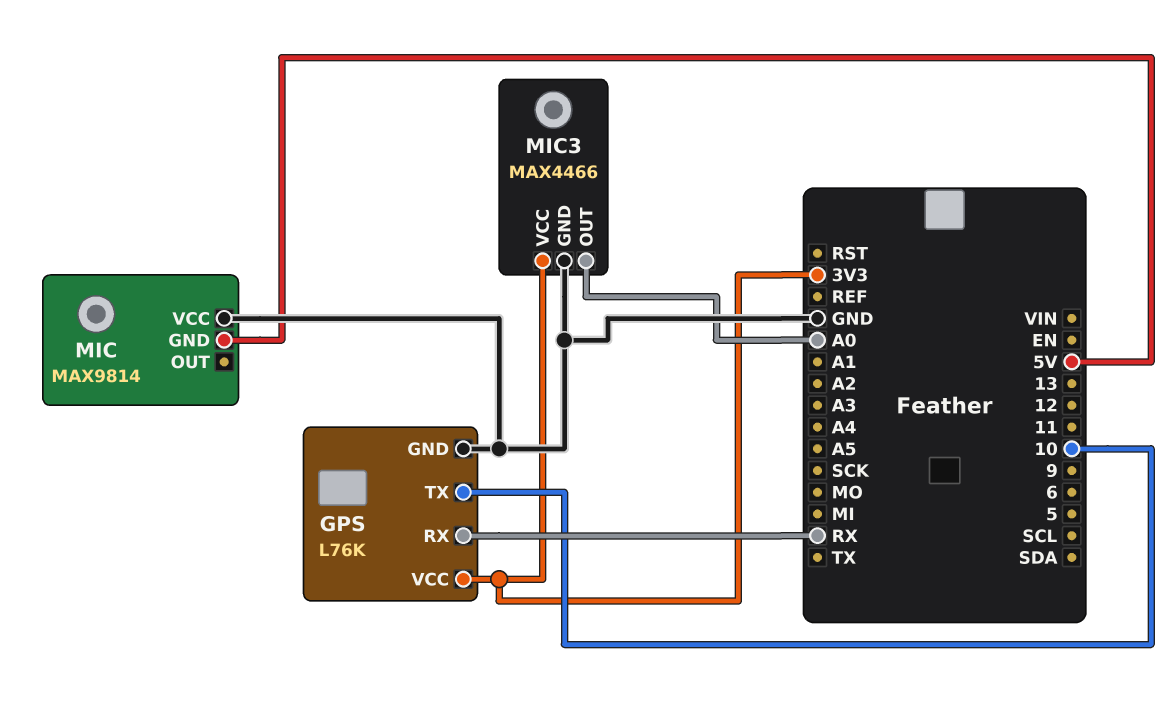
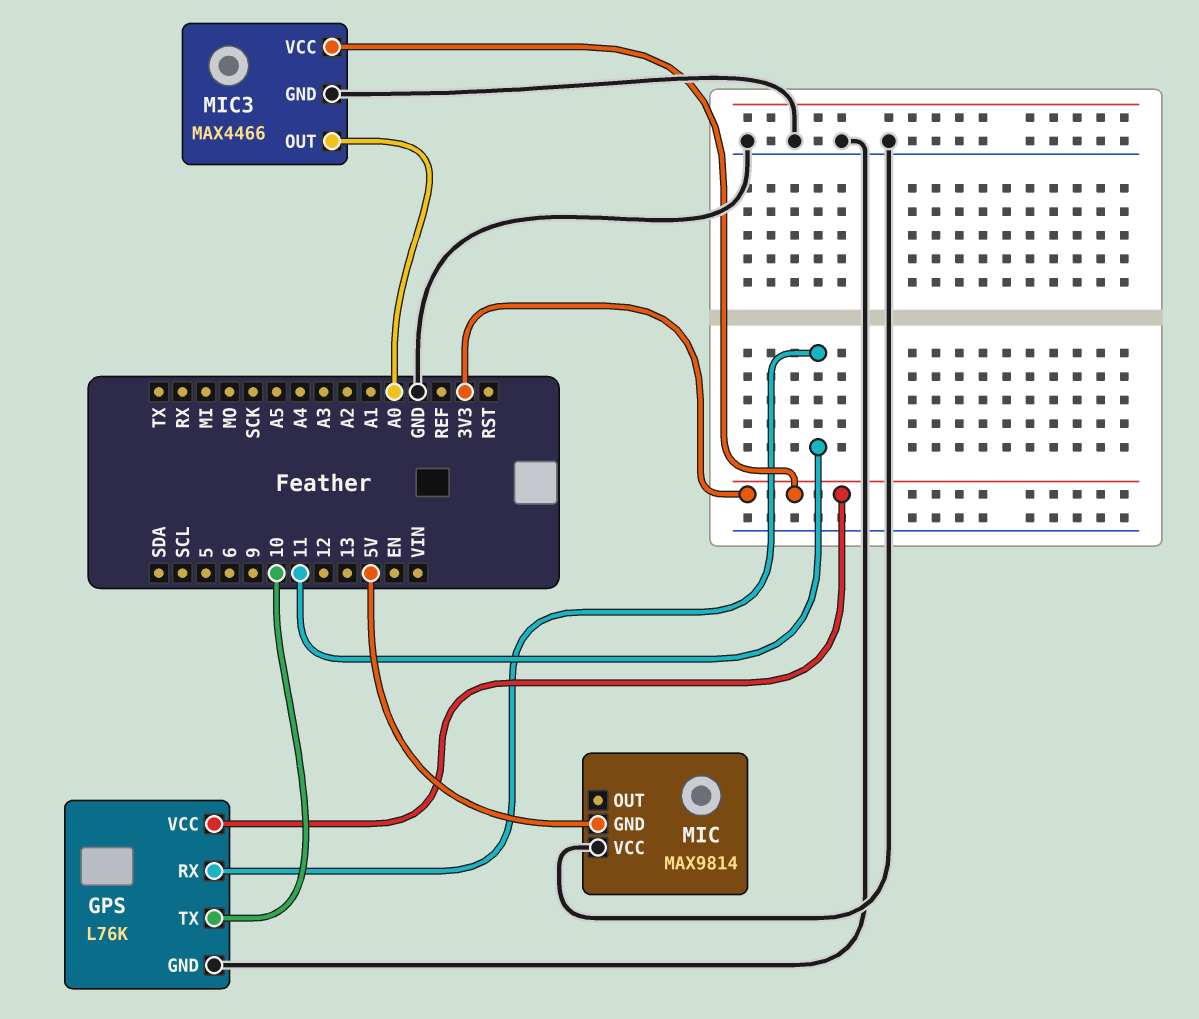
GPS pin RX: RX -> 11

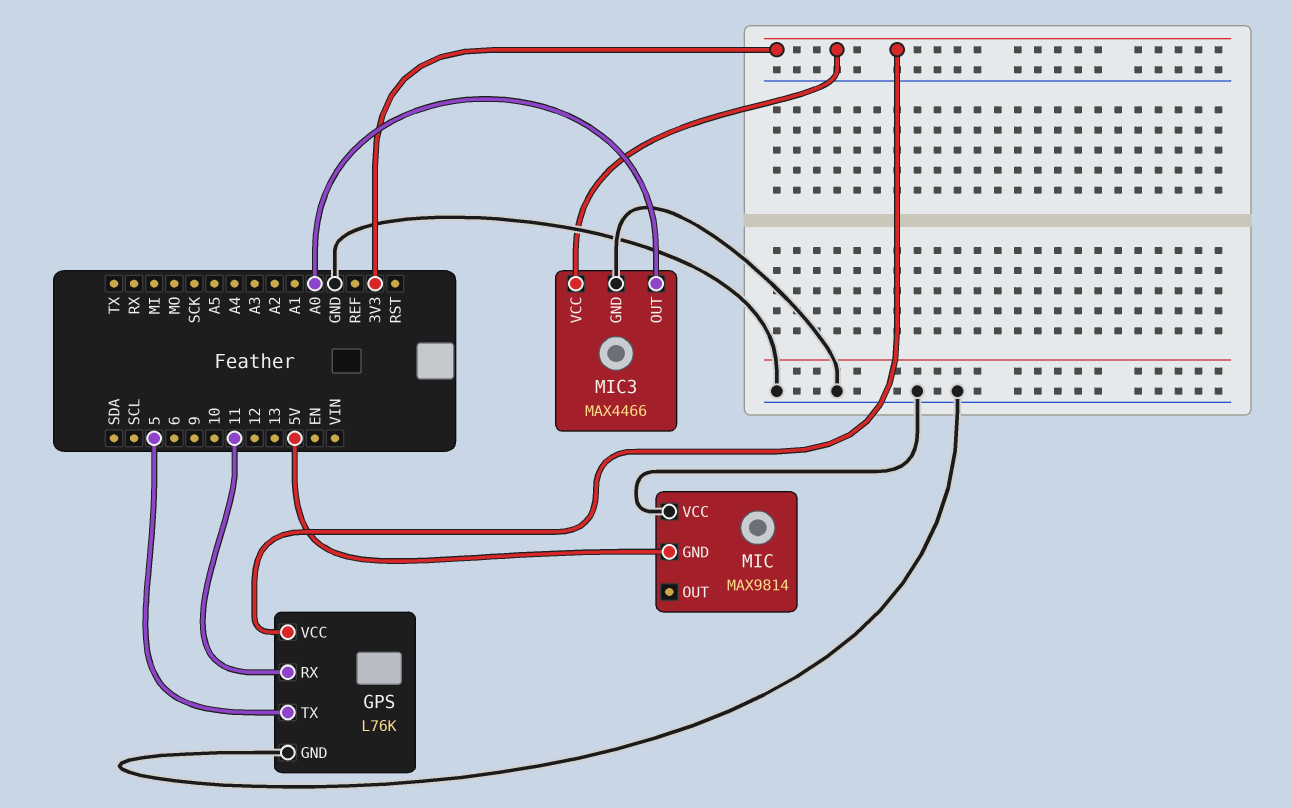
GPS pin TX: 10 -> 5

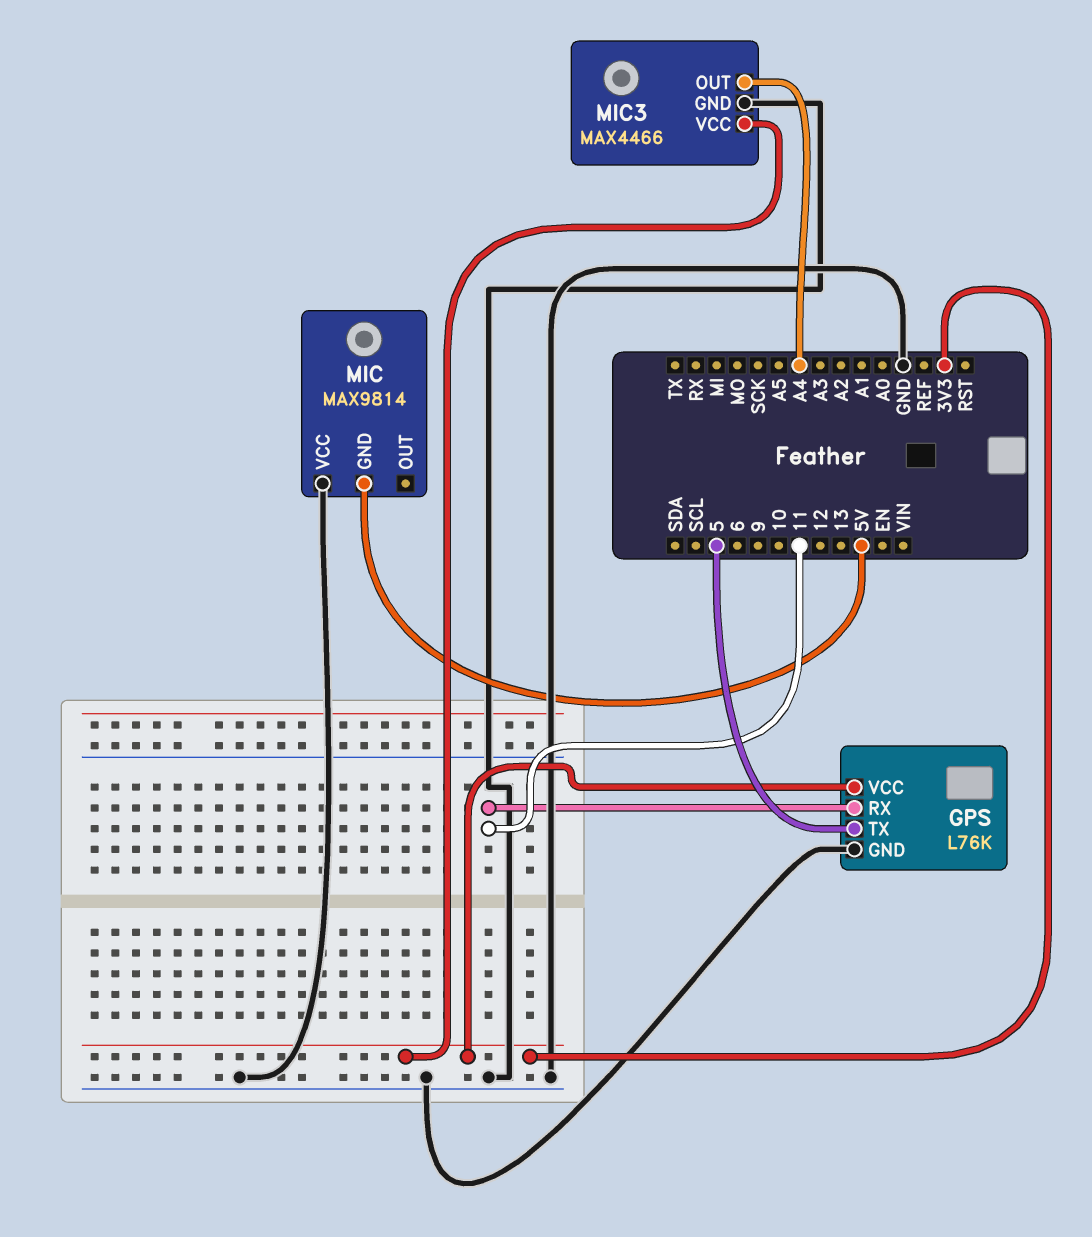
MIC3 pin OUT: A0 -> A4

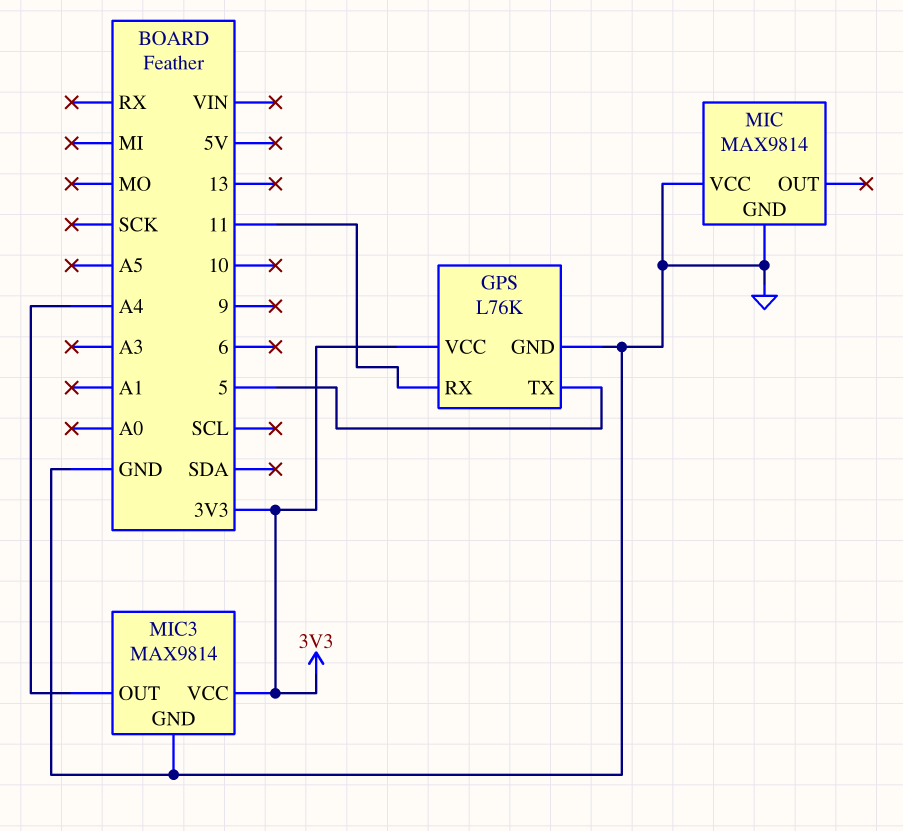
MIC pin GND: 5V -> GND
MIC3: MAX4466 -> MAX9814

